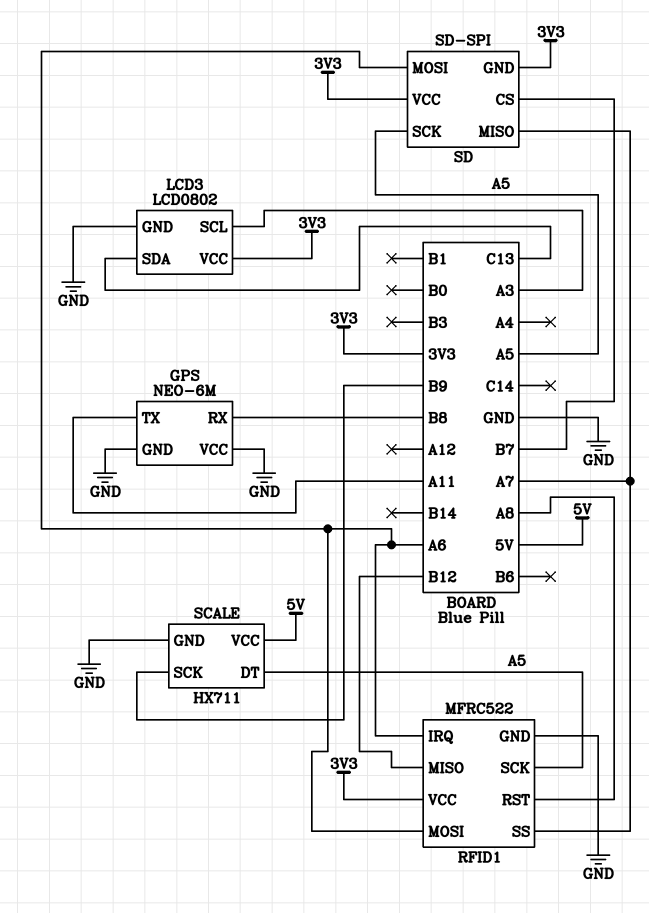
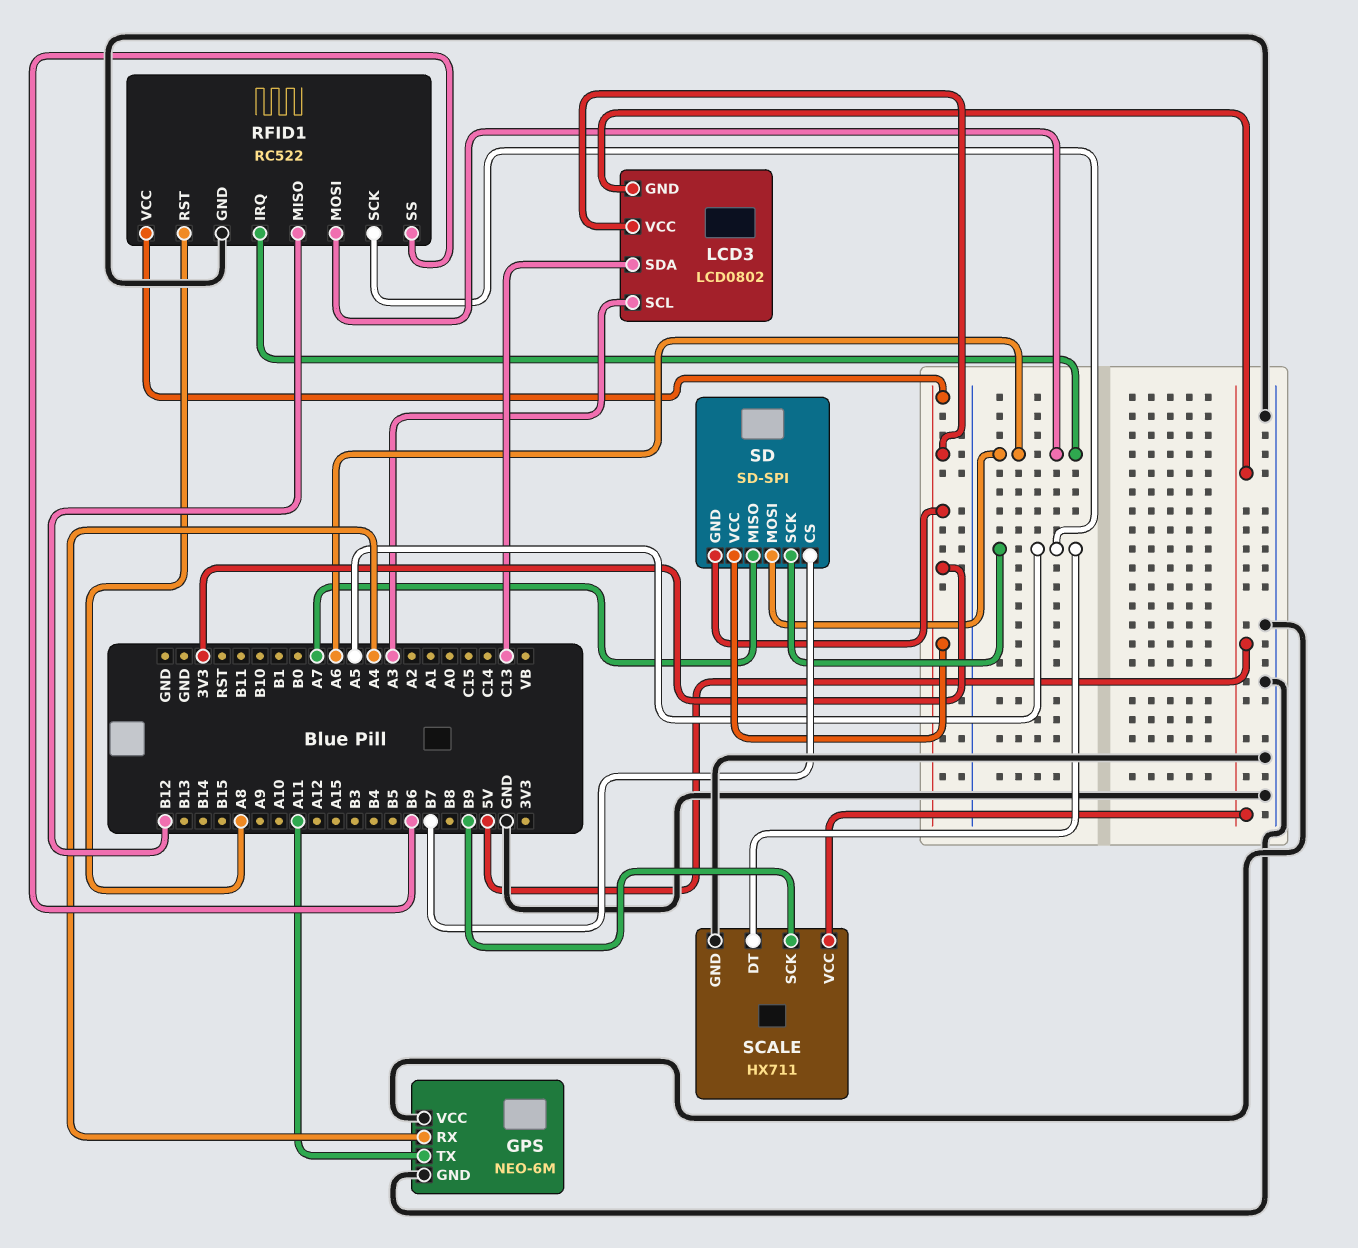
GPS pin RX: B8 -> A4
LCD3 pin GND: GND -> 5V
RFID1: MFRC522 -> RC522
RFID1 pin SS: A7 -> B6

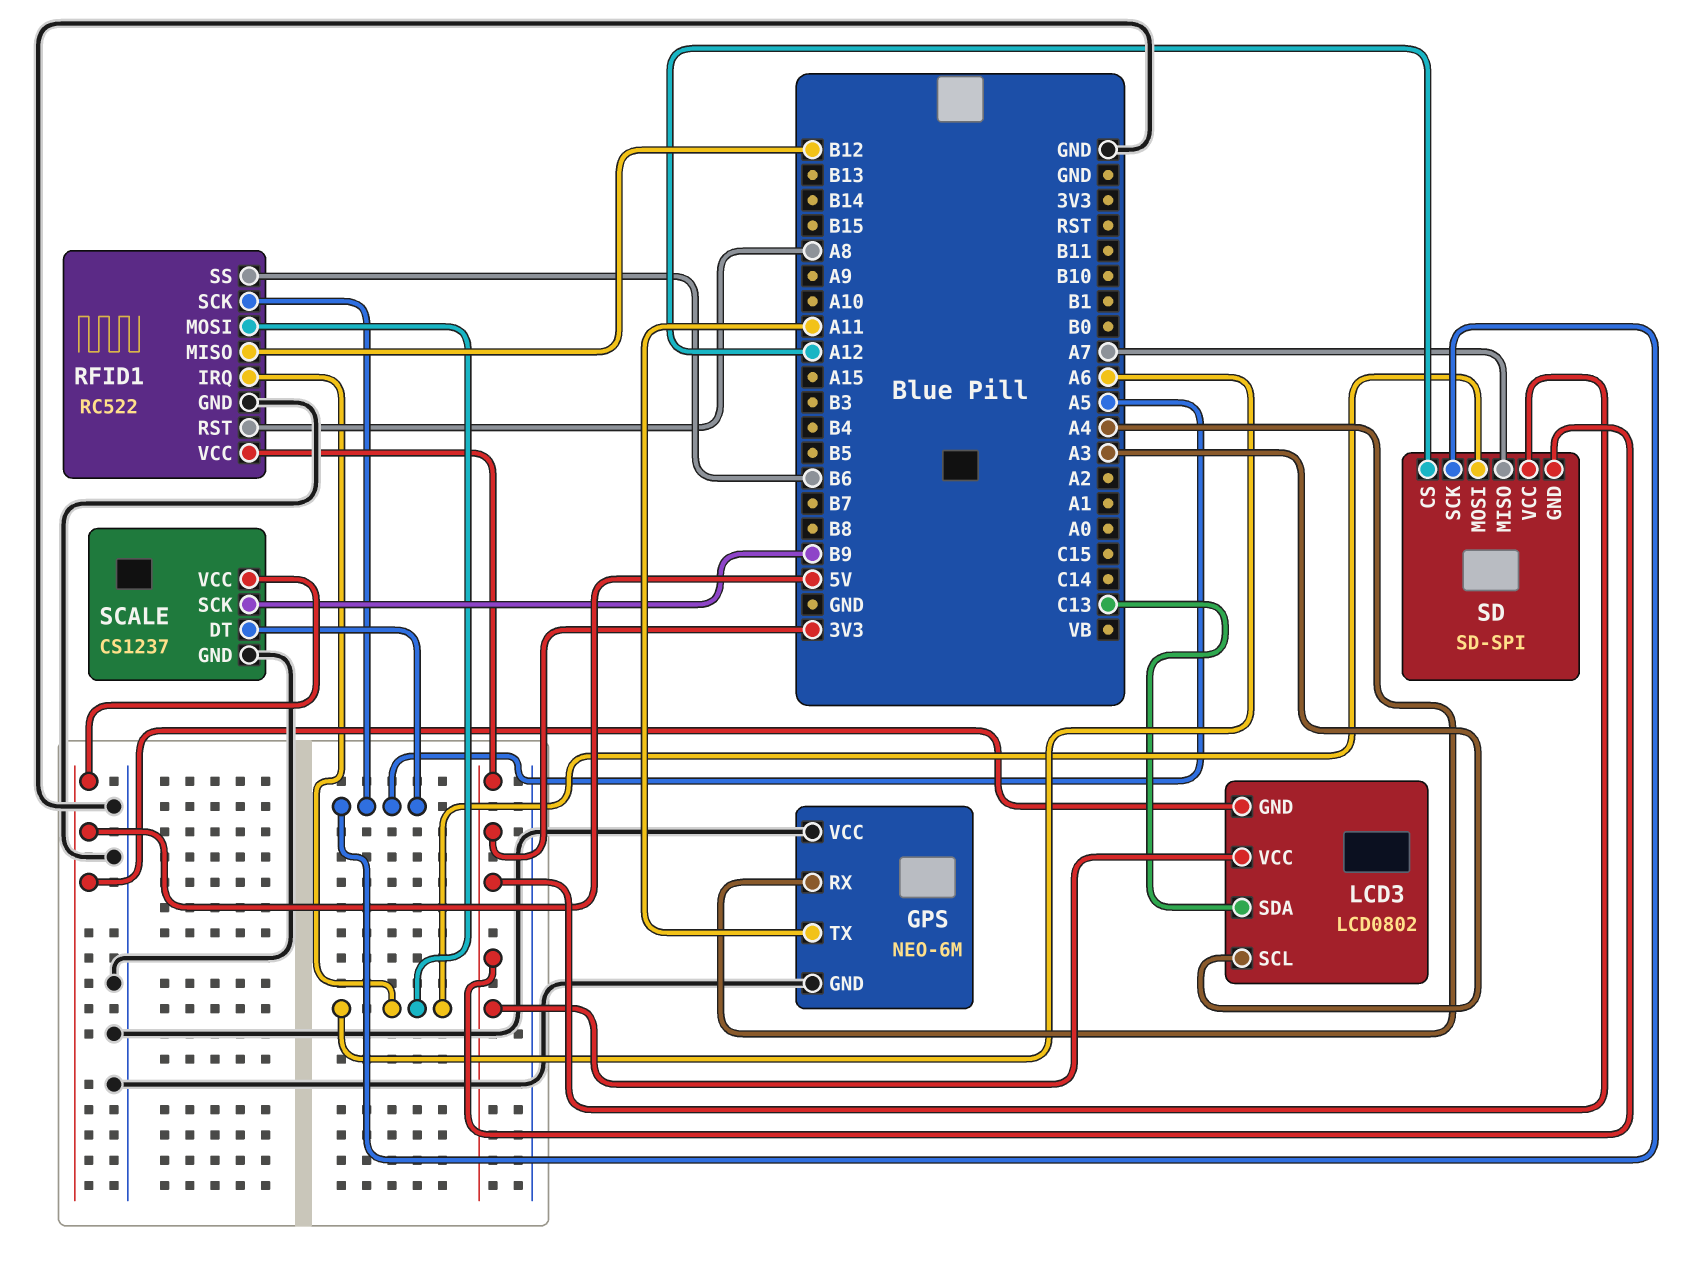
SCALE: HX711 -> CS1237
SD pin CS: B7 -> A12

